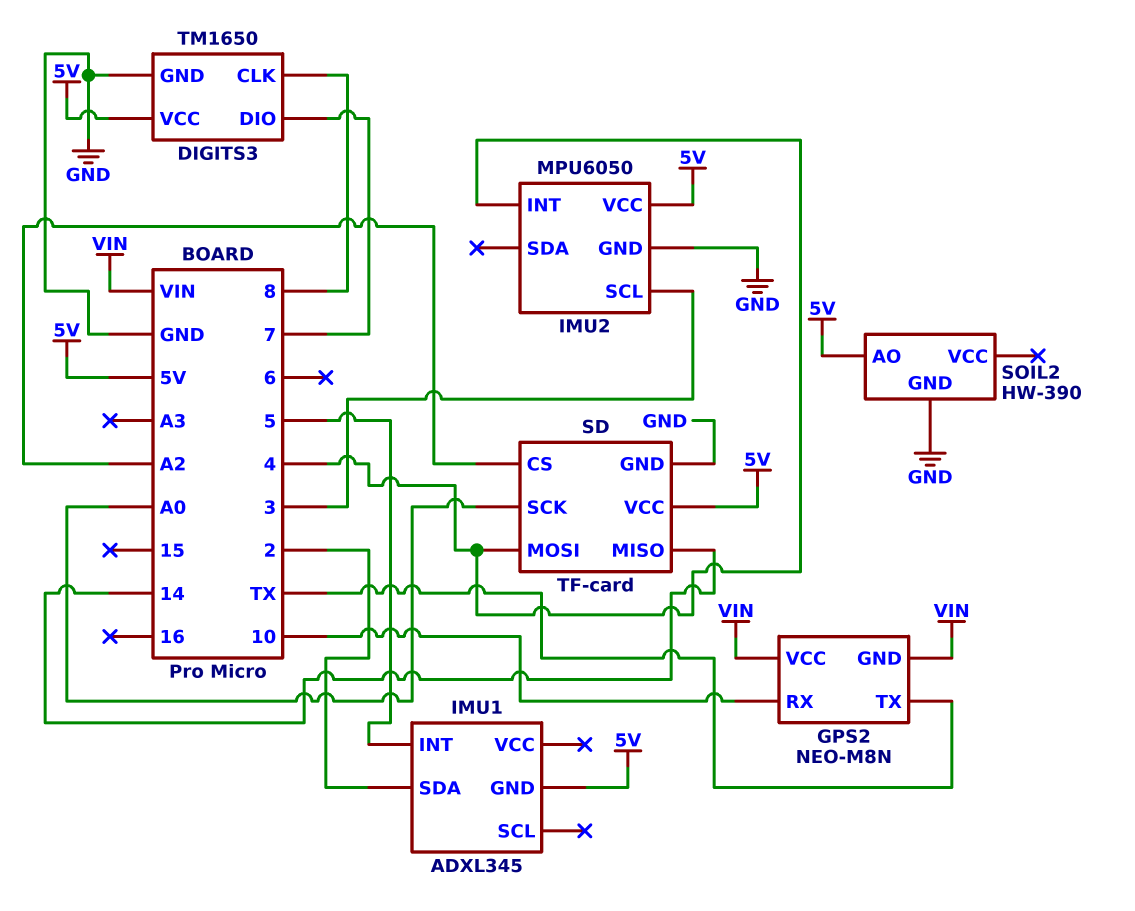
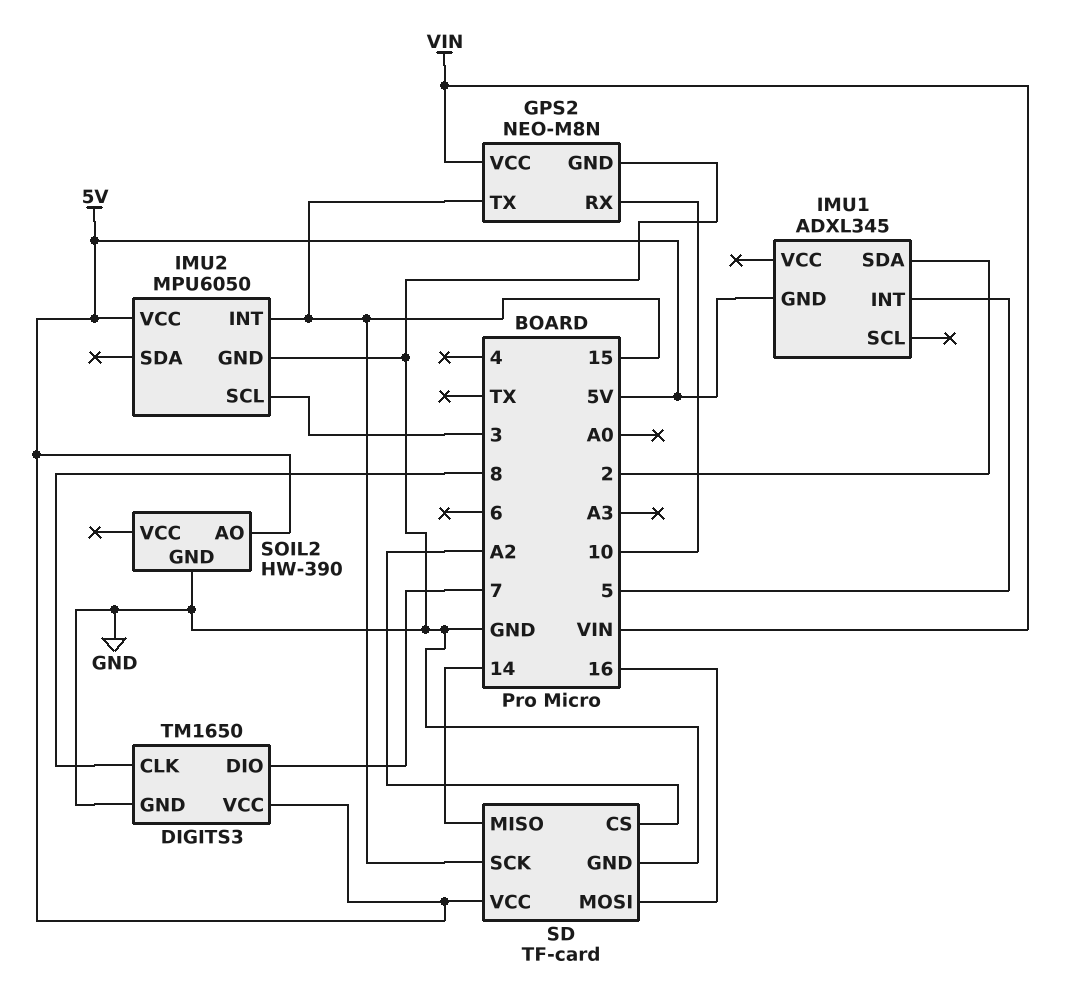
GPS2 pin GND: VIN -> GND
GPS2 pin TX: TX -> 15
IMU2 pin INT: 4 -> 15
SD pin MOSI: 4 -> 16
SD pin SCK: A0 -> 15

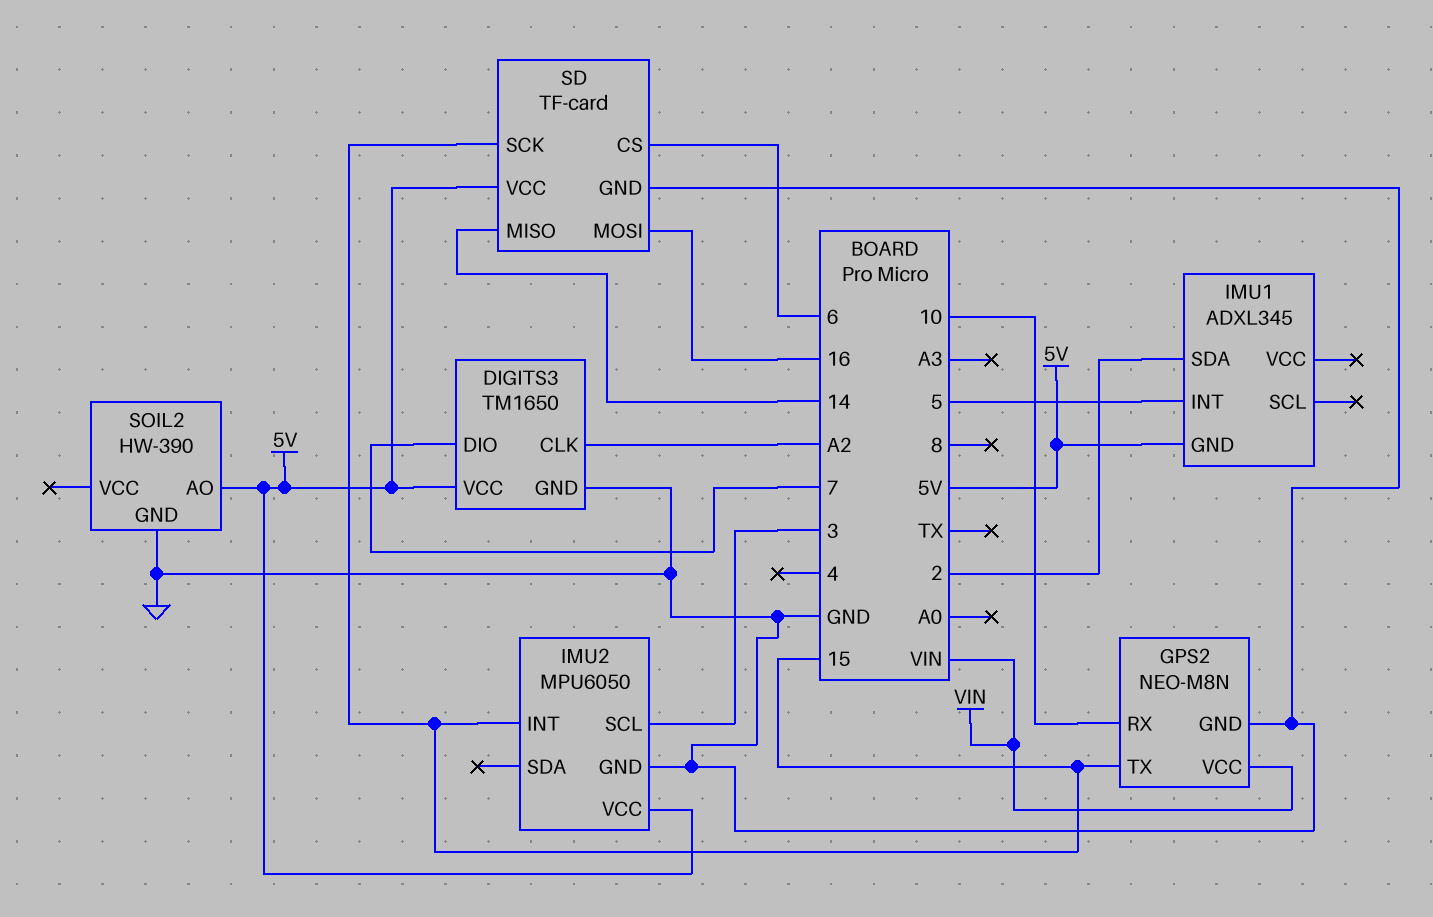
DIGITS3 pin CLK: 8 -> A2
SD pin CS: A2 -> 6

